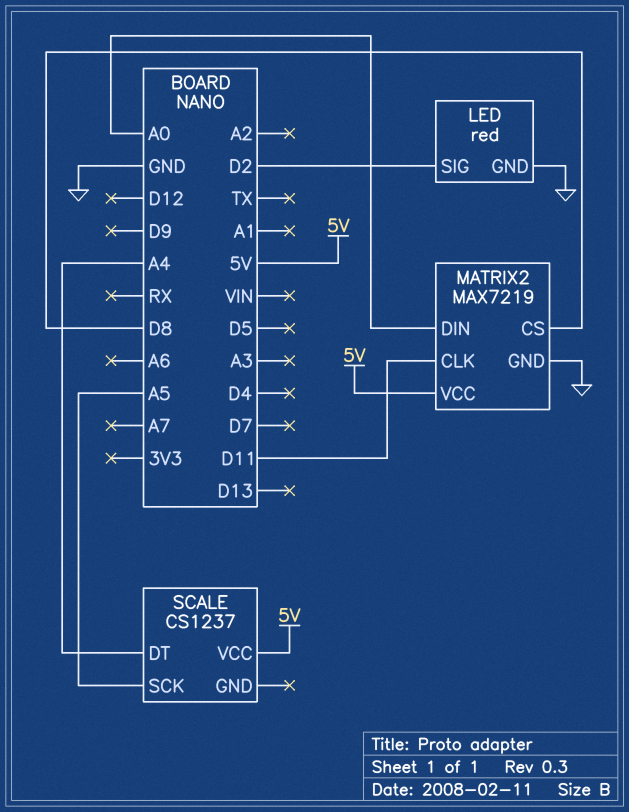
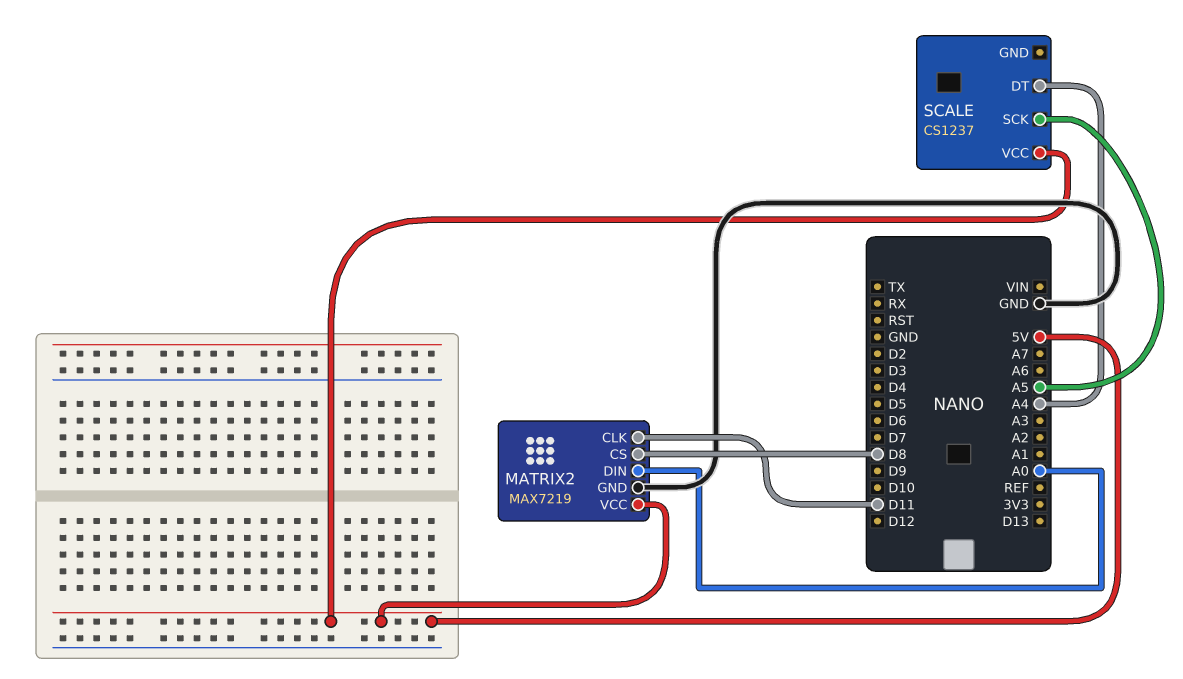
LED: red -> none
LED pin GND: GND -> none
LED pin SIG: D2 -> none

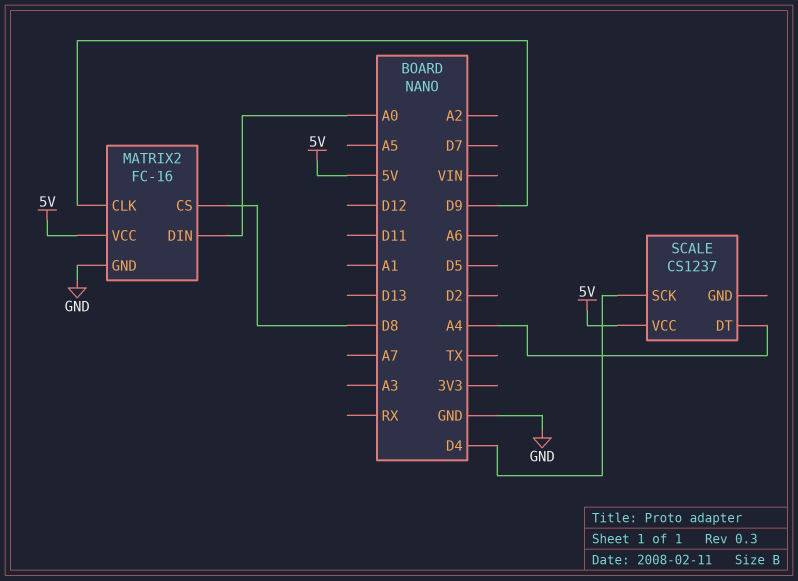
MATRIX2: MAX7219 -> FC-16
MATRIX2 pin CLK: D11 -> D9
SCALE pin SCK: A5 -> D4

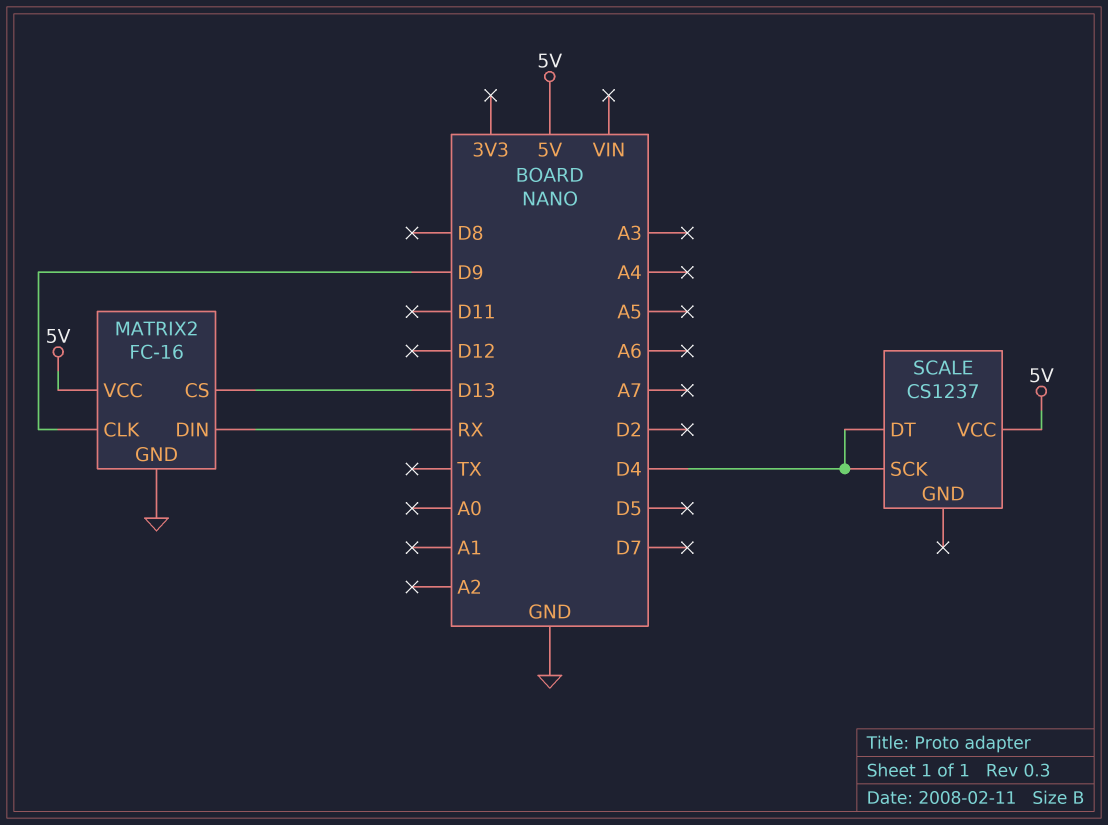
MATRIX2 pin CS: D8 -> D13
MATRIX2 pin DIN: A0 -> RX
SCALE pin DT: A4 -> D4

